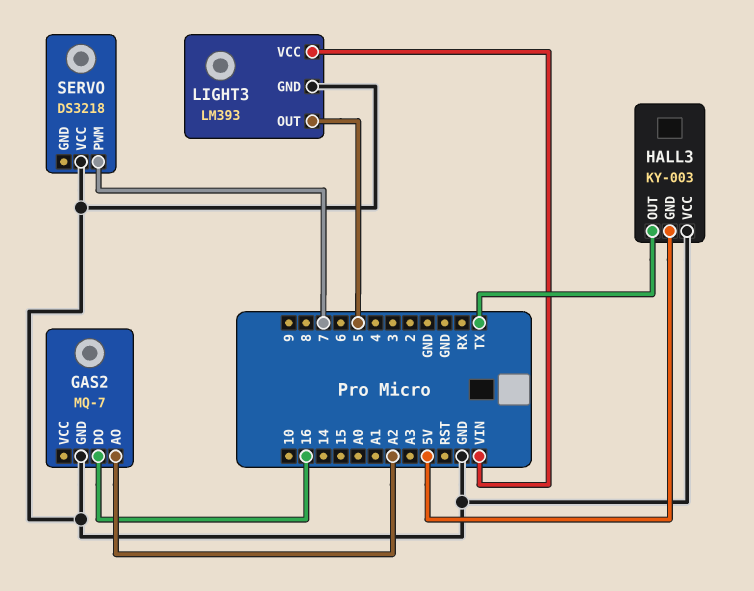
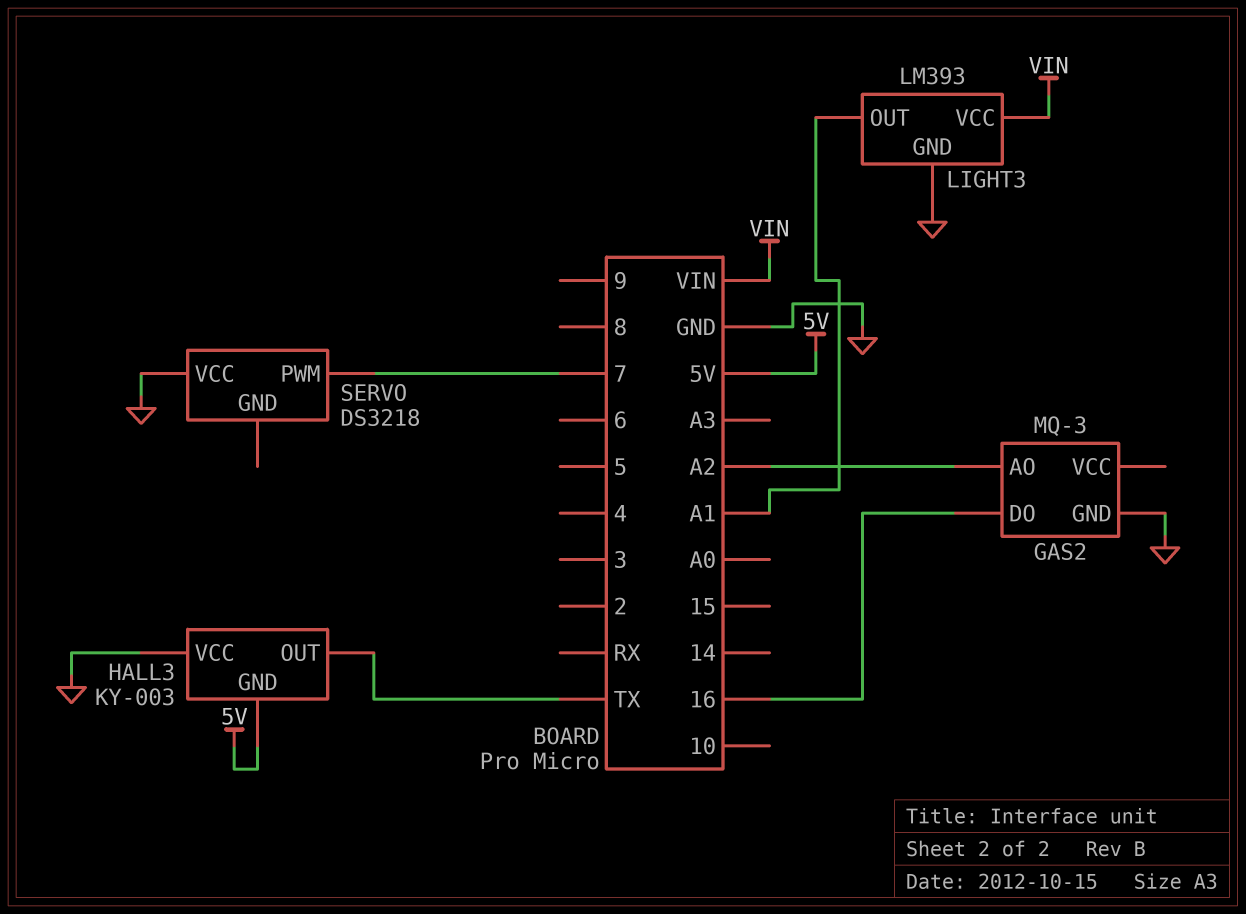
GAS2: MQ-7 -> MQ-3
LIGHT3 pin OUT: 5 -> A1

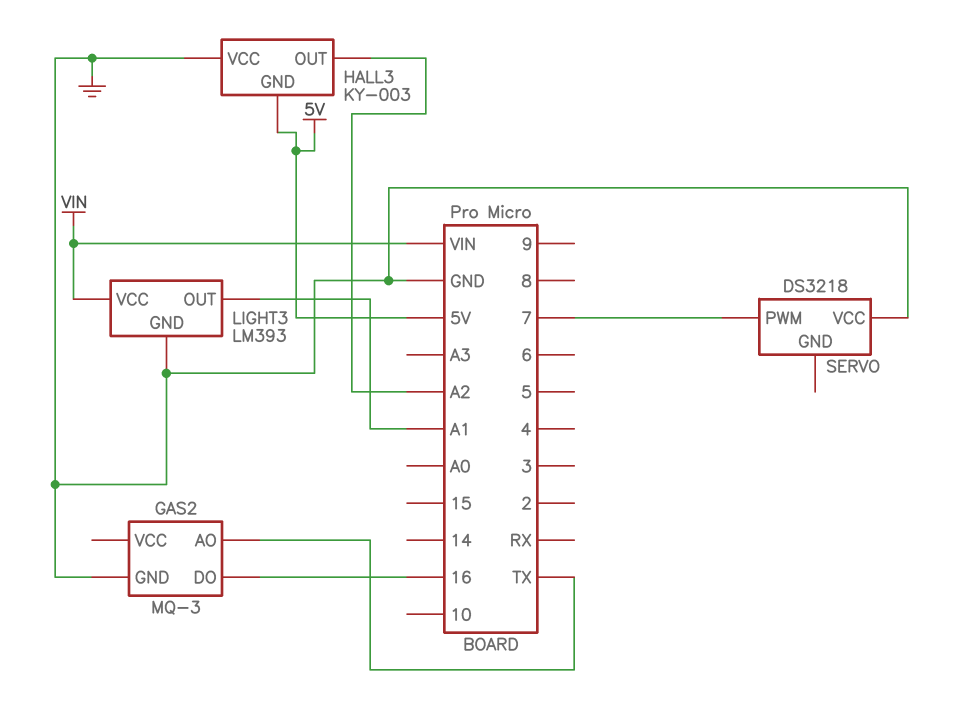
GAS2 pin AO: A2 -> TX
HALL3 pin OUT: TX -> A2

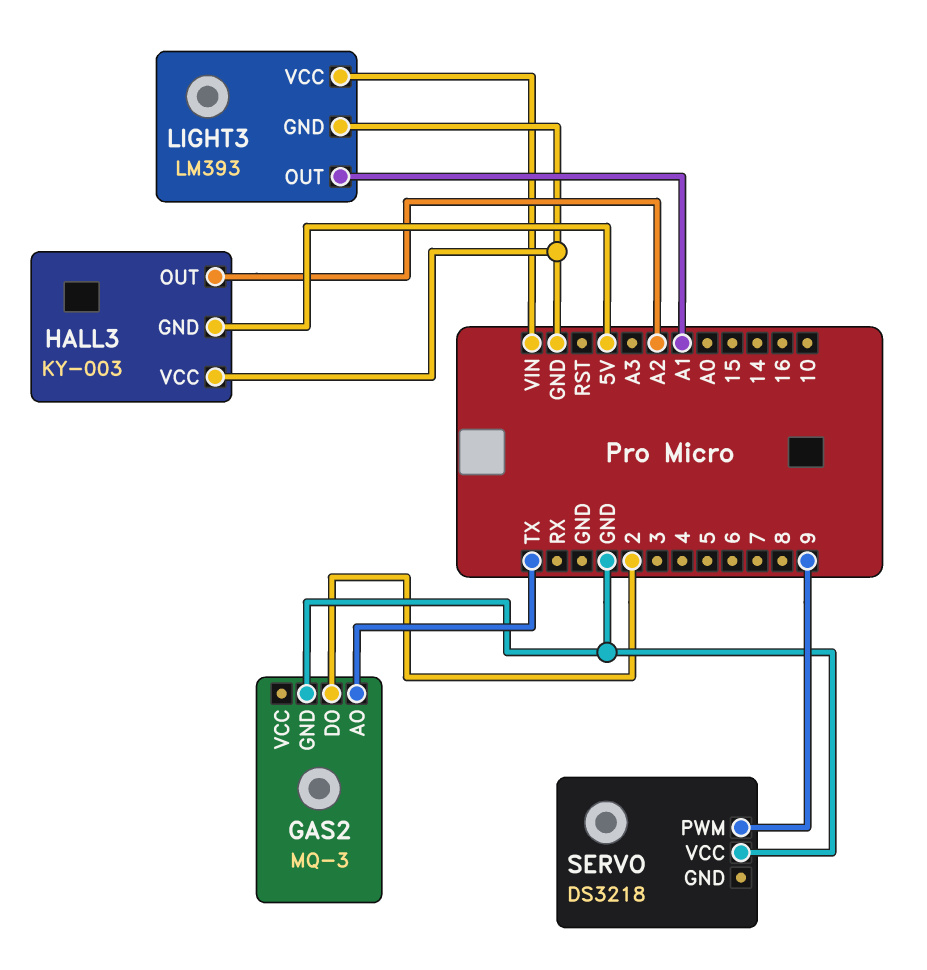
GAS2 pin DO: 16 -> 2
SERVO pin PWM: 7 -> 9

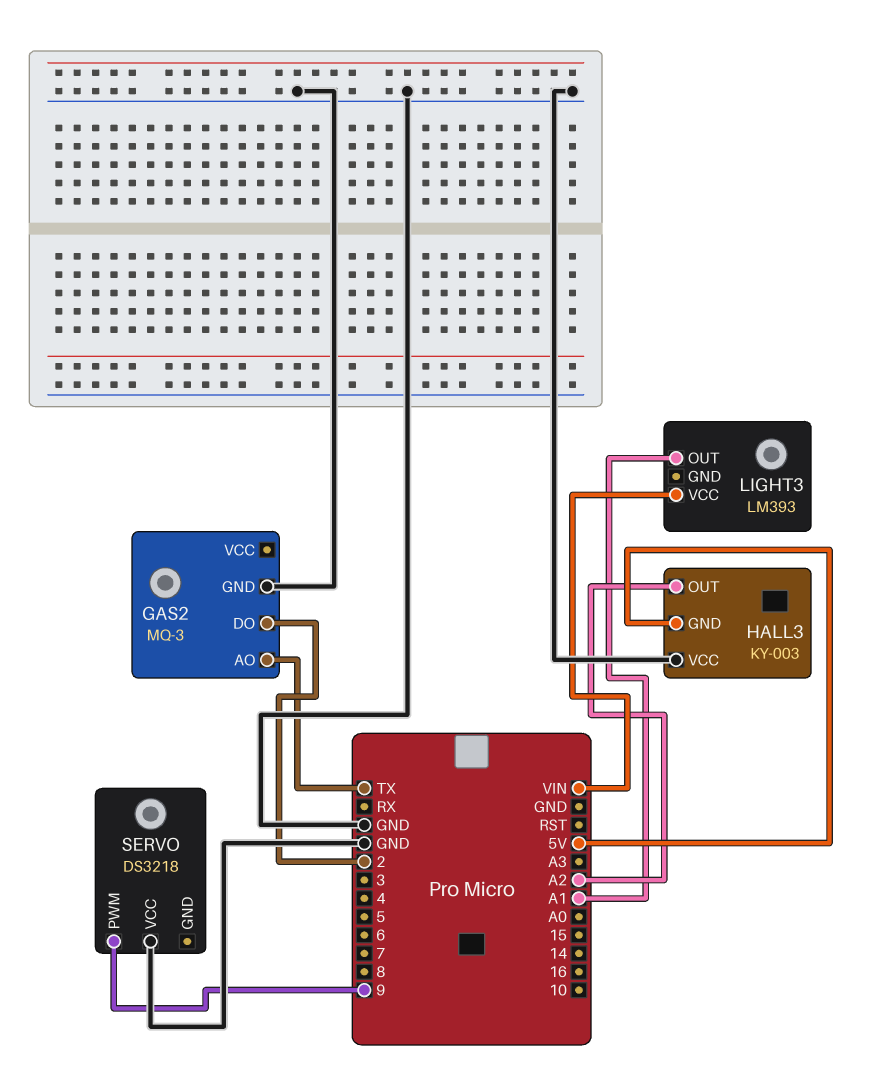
LIGHT3 pin GND: GND -> none

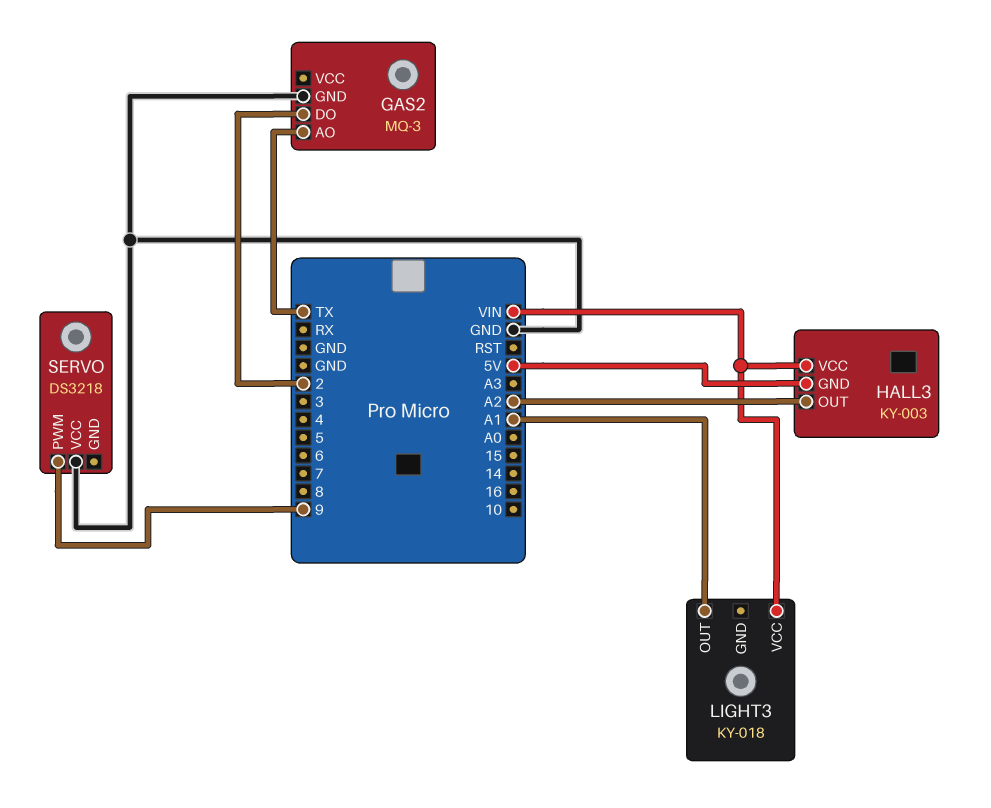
HALL3 pin VCC: GND -> VIN
LIGHT3: LM393 -> KY-018

